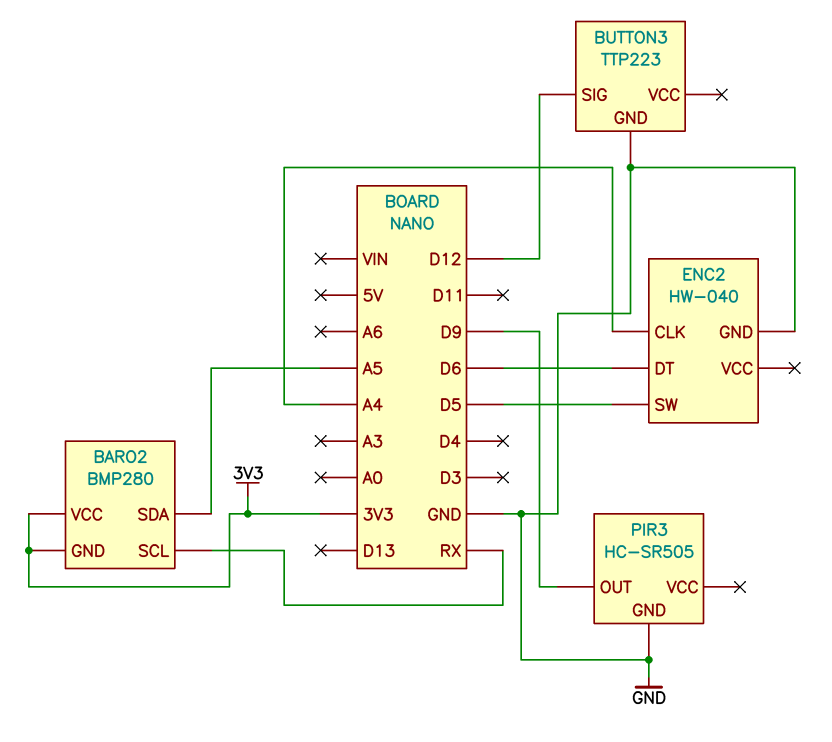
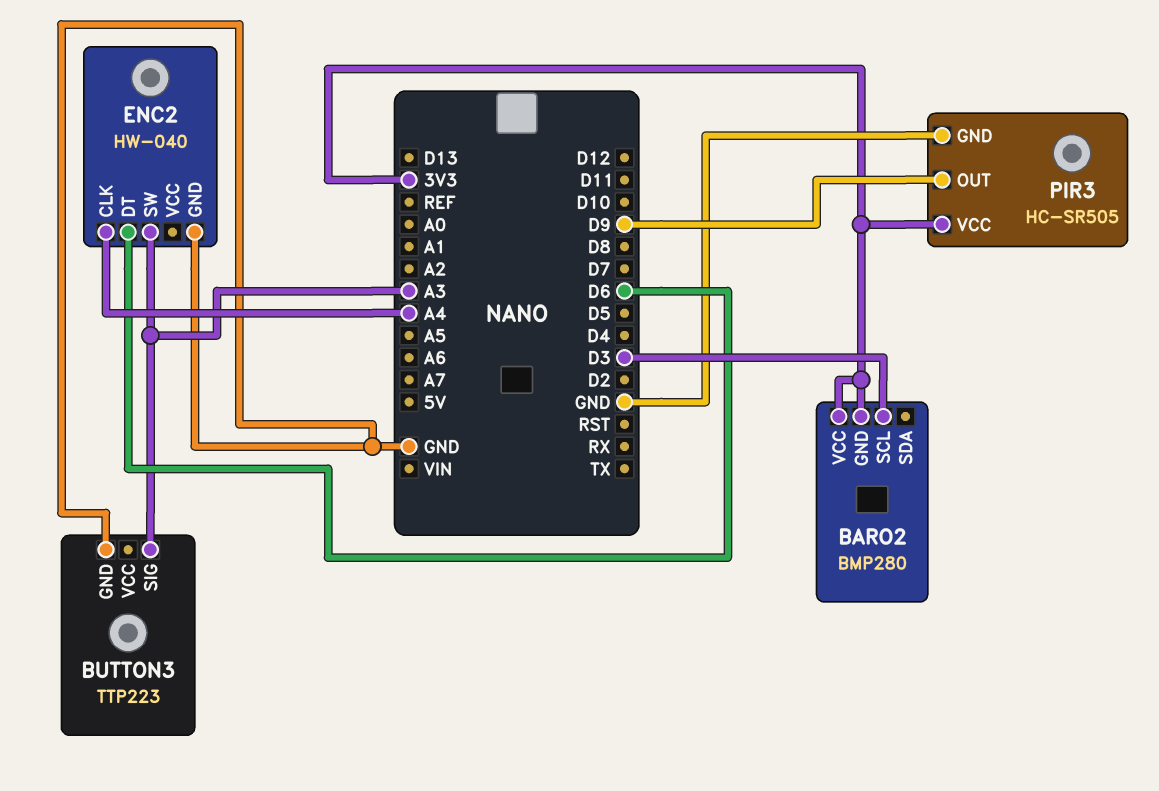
BARO2 pin SCL: RX -> D3
BARO2 pin SDA: A5 -> none
BUTTON3 pin SIG: D12 -> A3
ENC2 pin SW: D5 -> A3
PIR3 pin VCC: none -> 3V3

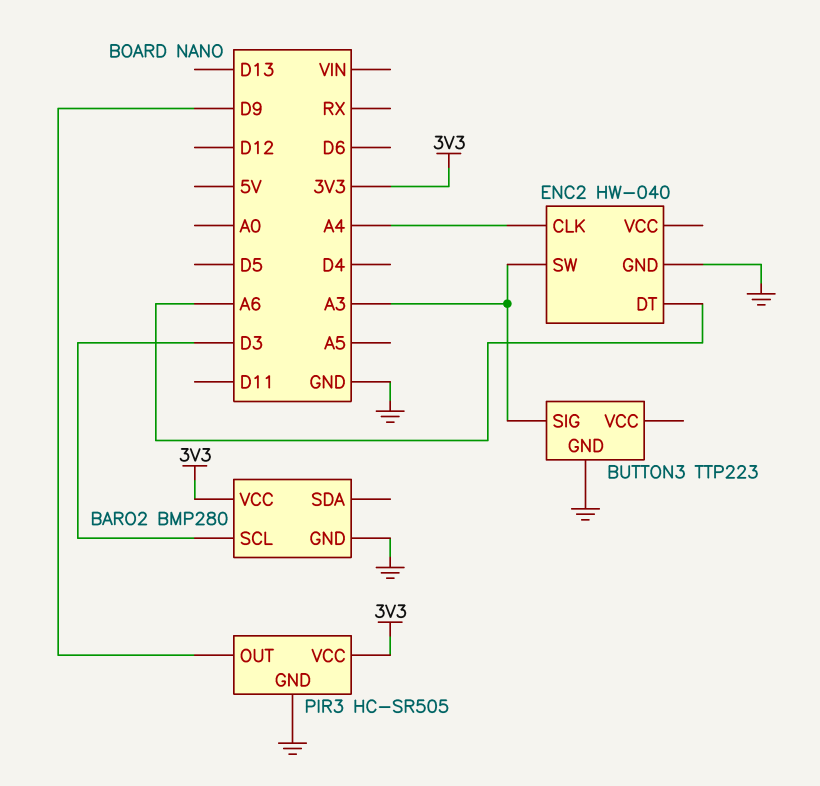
BARO2 pin GND: 3V3 -> GND
ENC2 pin DT: D6 -> A6

